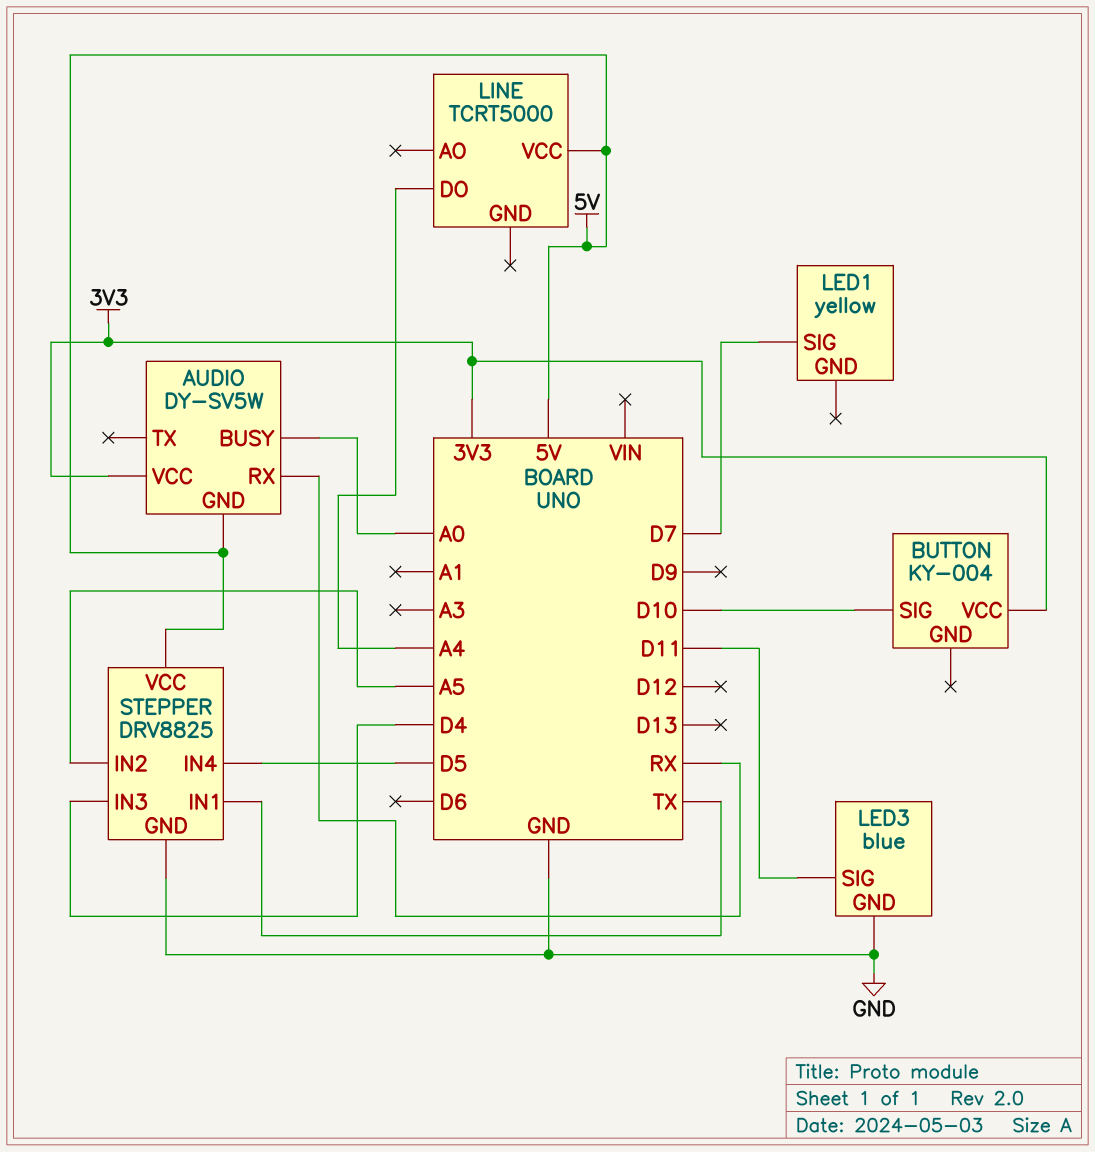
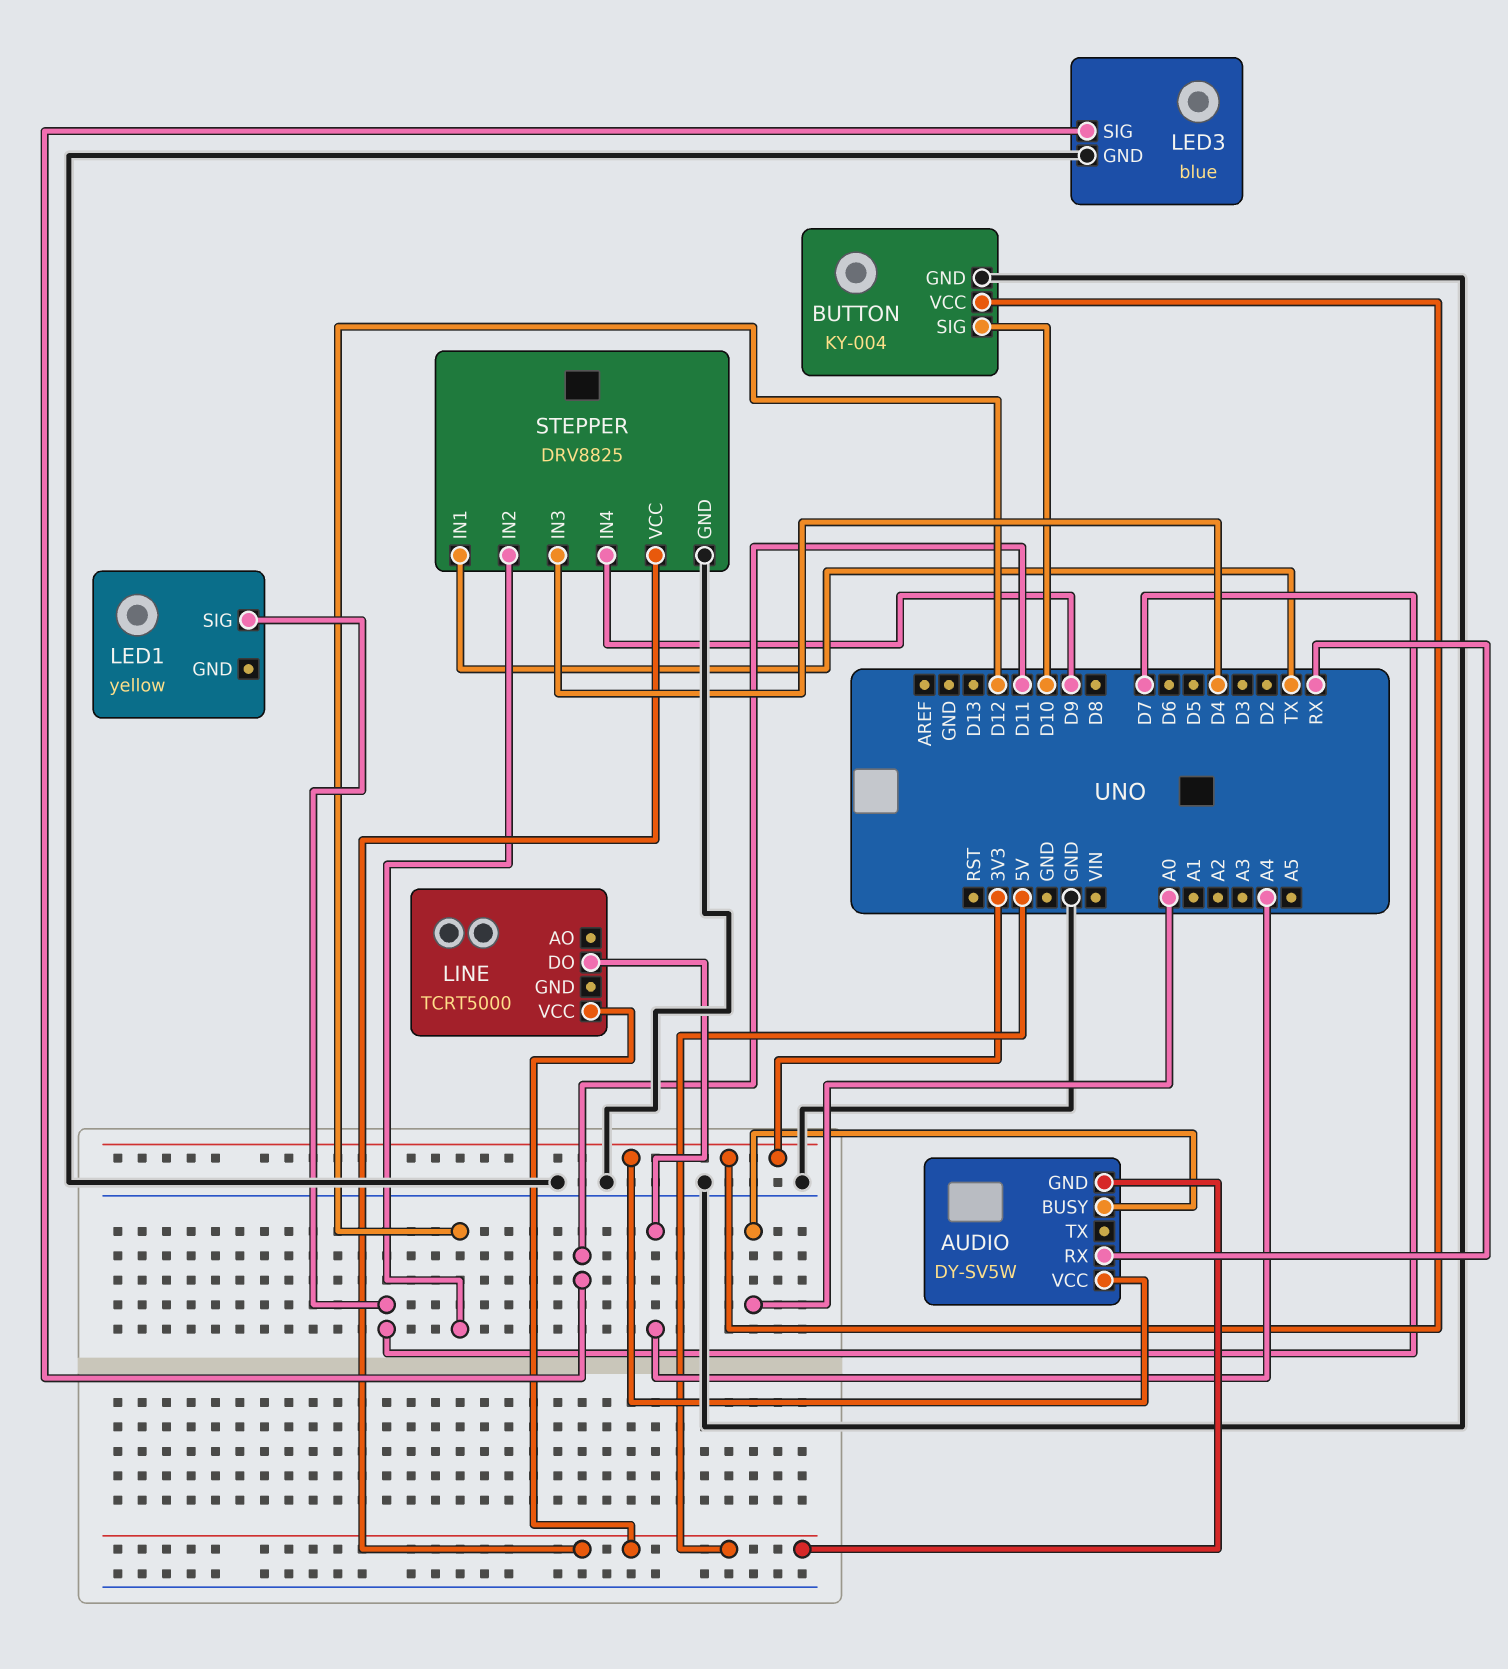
BUTTON pin GND: none -> GND
STEPPER pin IN2: A5 -> D12
STEPPER pin IN4: D5 -> D9

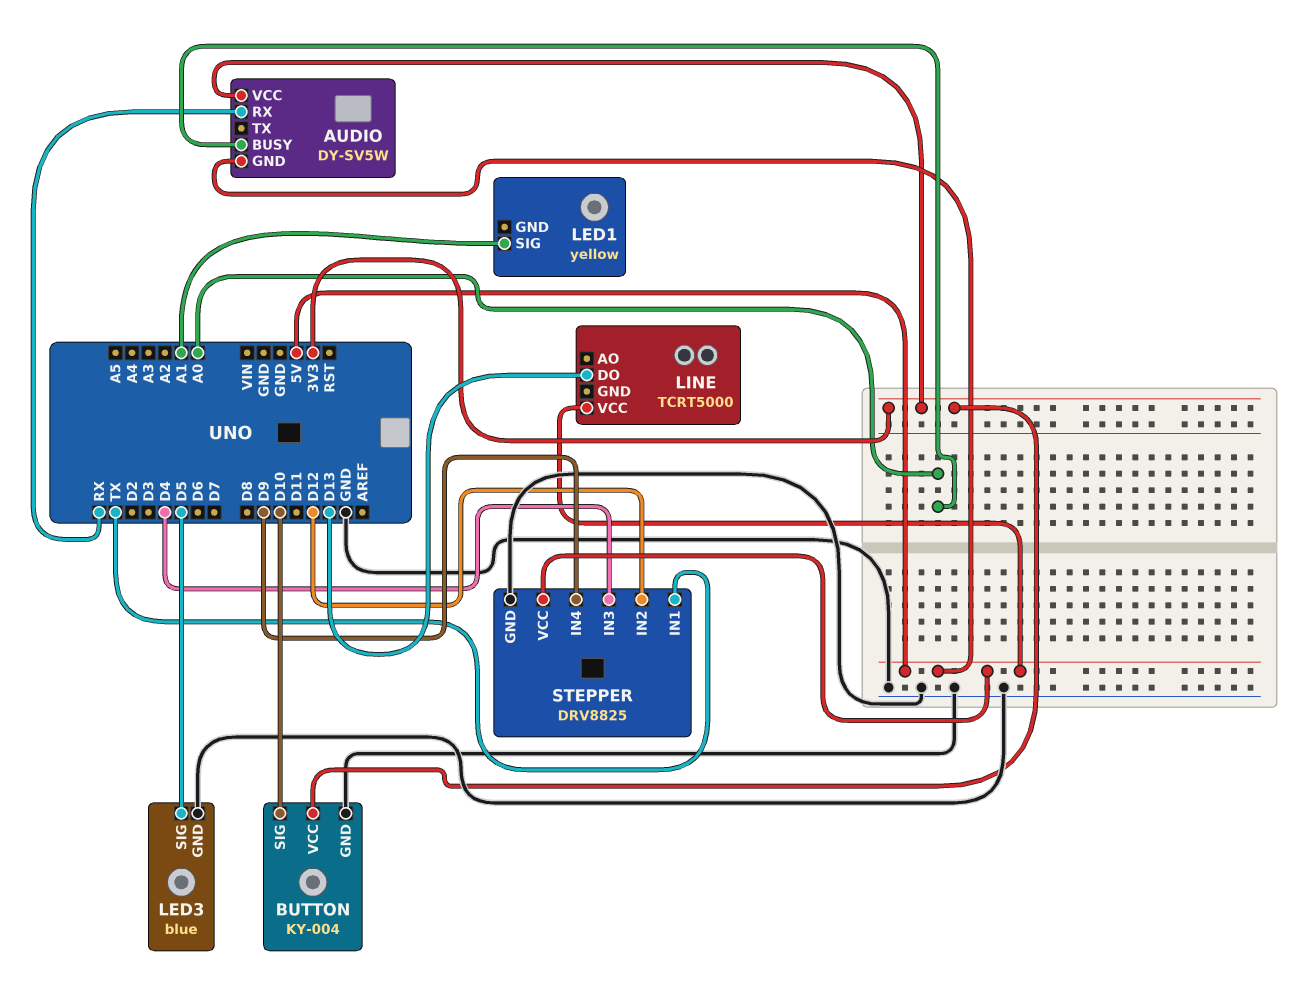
LED1 pin SIG: D7 -> A1
LED3 pin SIG: D11 -> D5
LINE pin DO: A4 -> D13

